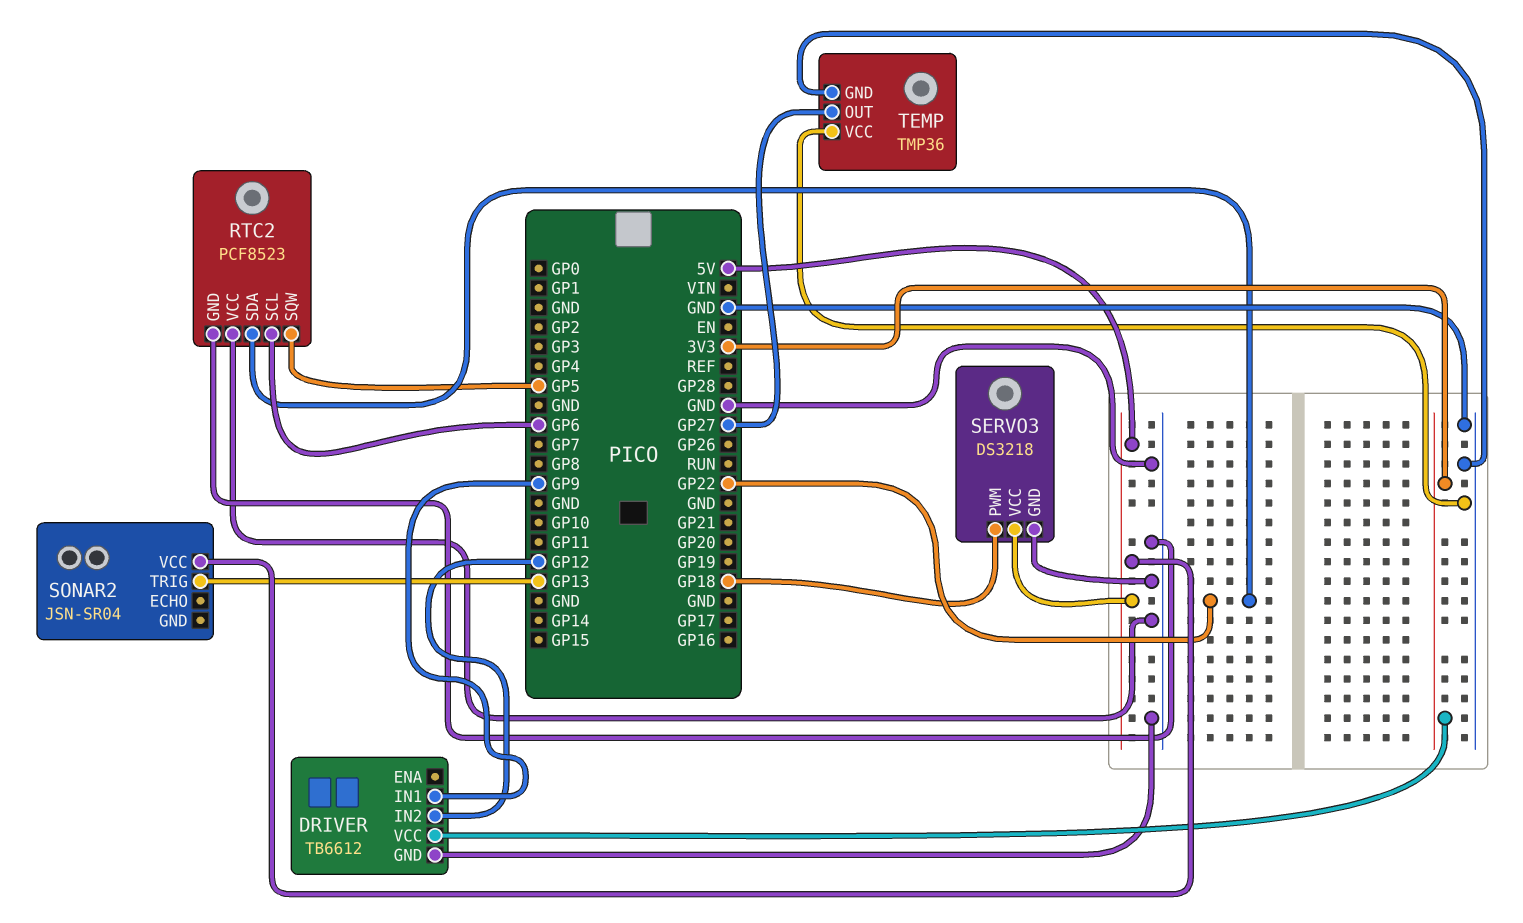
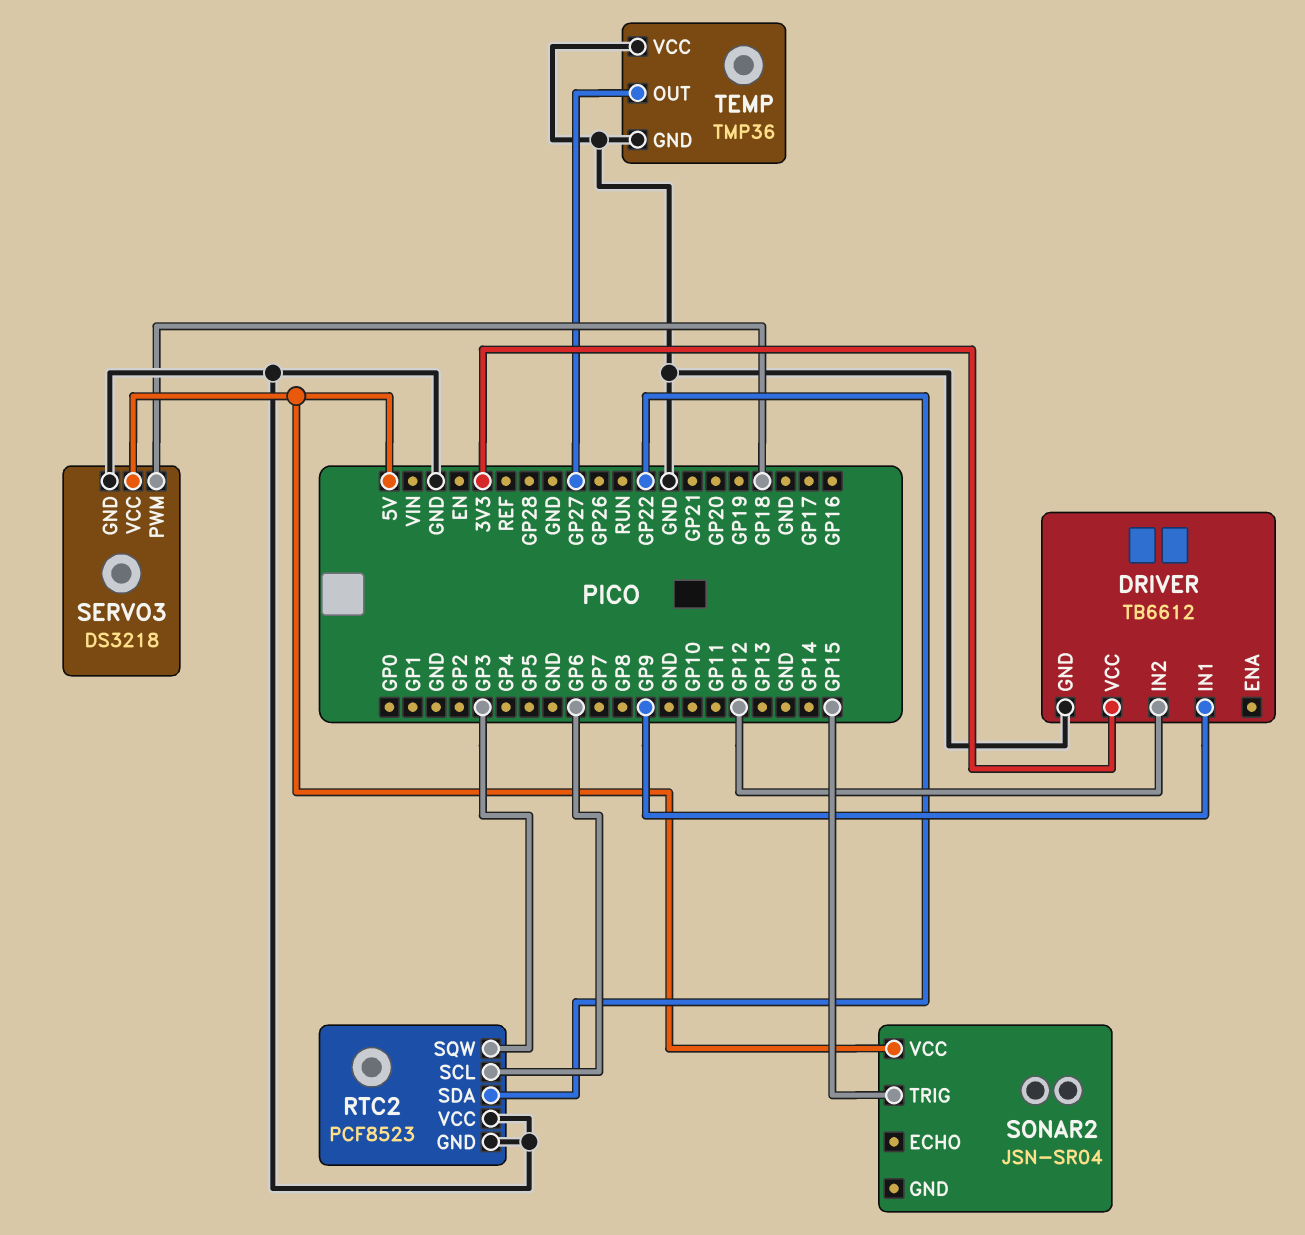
RTC2 pin SQW: GP5 -> GP3
SONAR2 pin TRIG: GP13 -> GP15

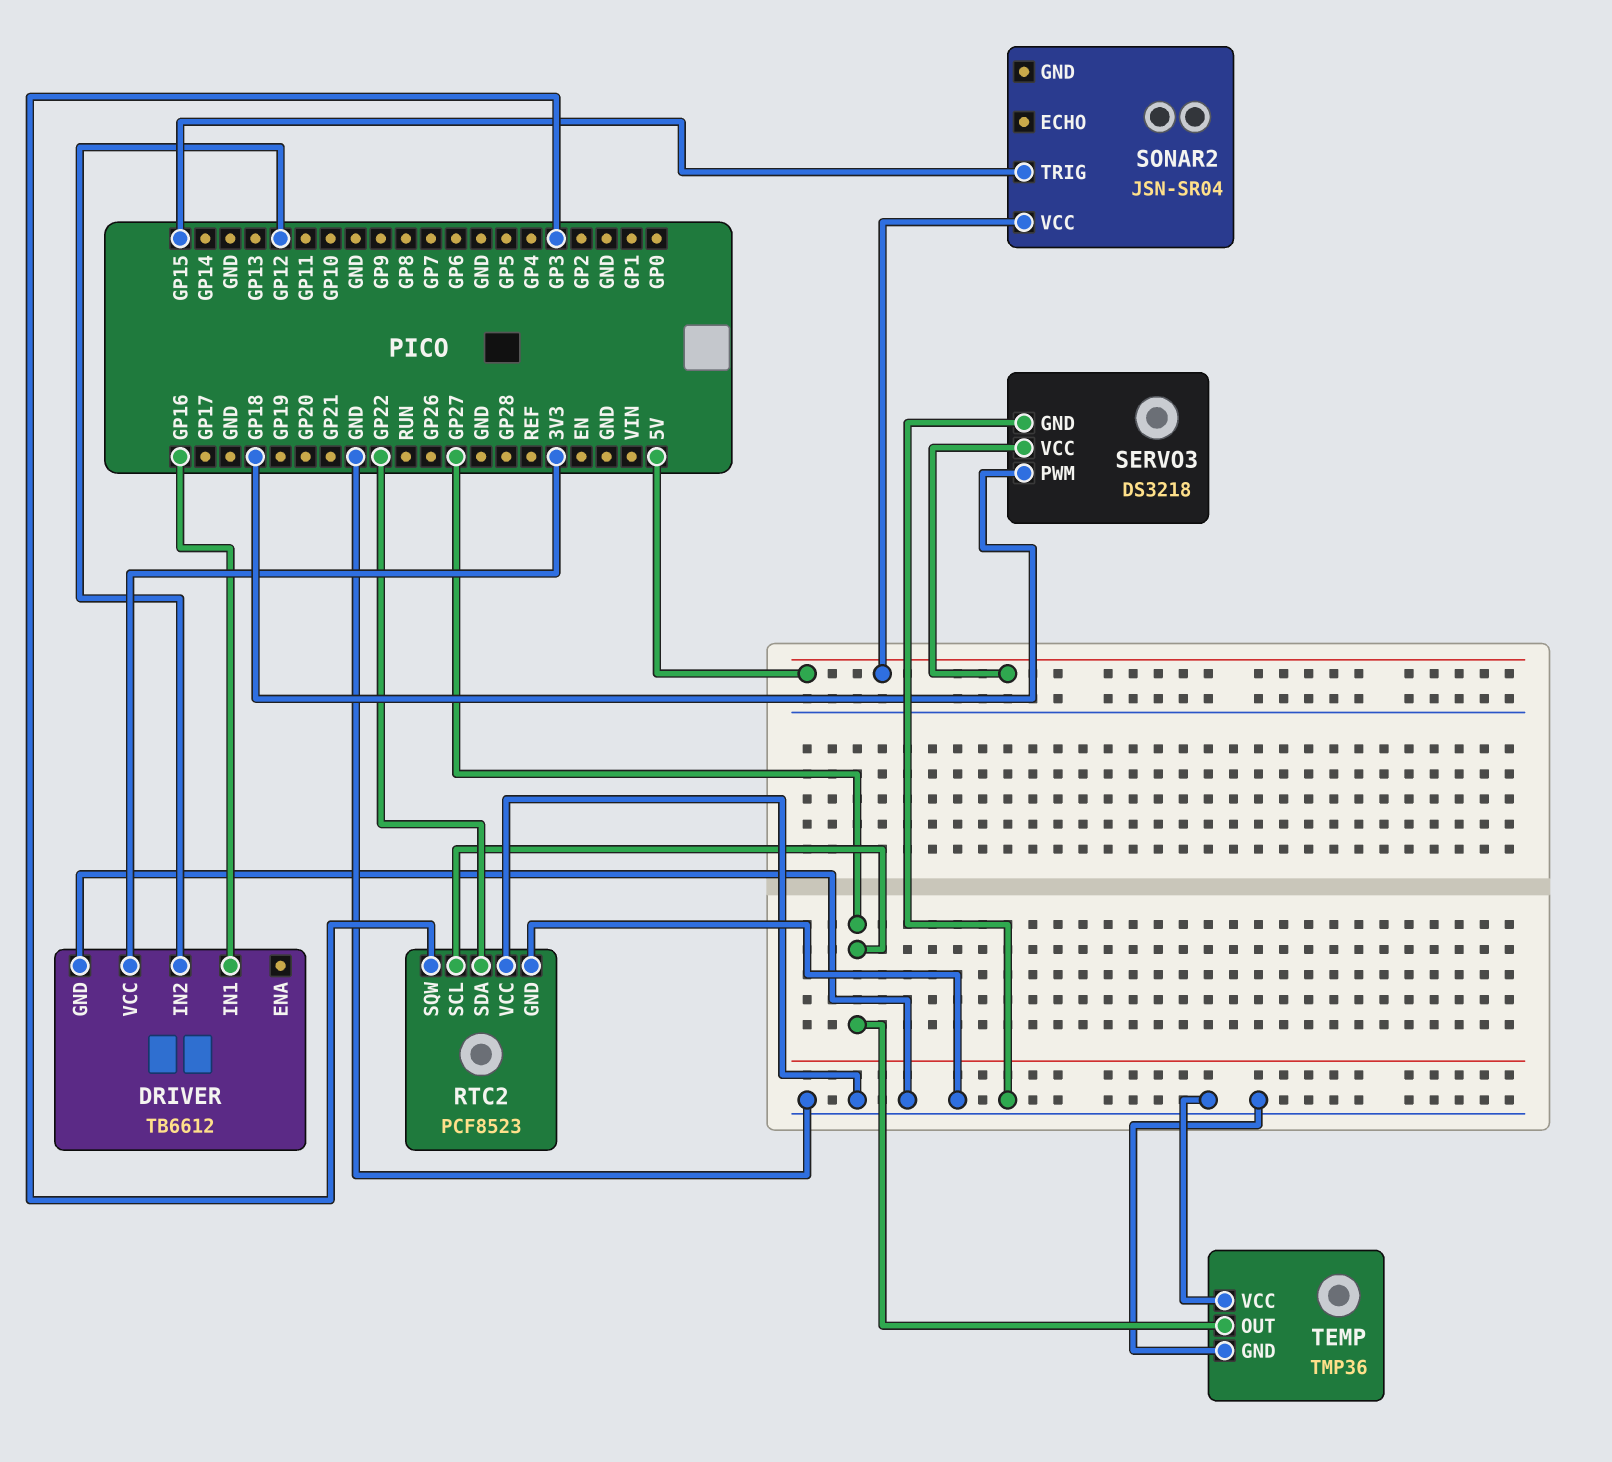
DRIVER pin IN1: GP9 -> GP16
RTC2 pin SCL: GP6 -> GP27

